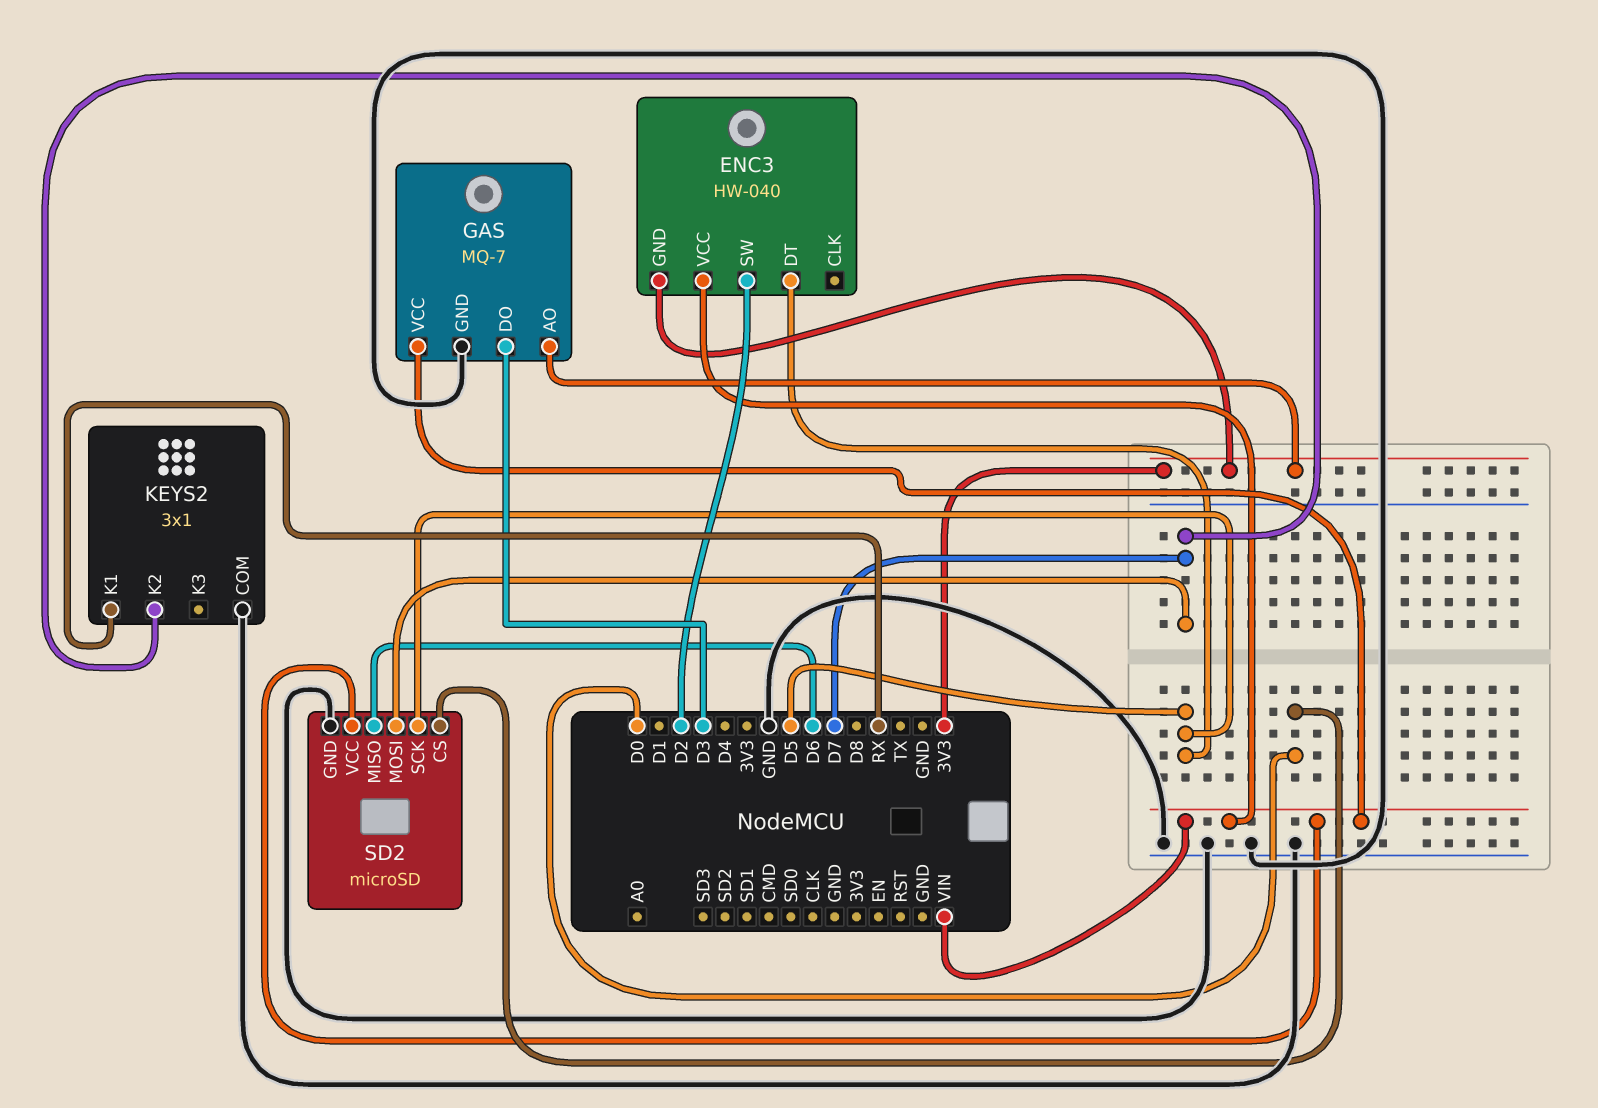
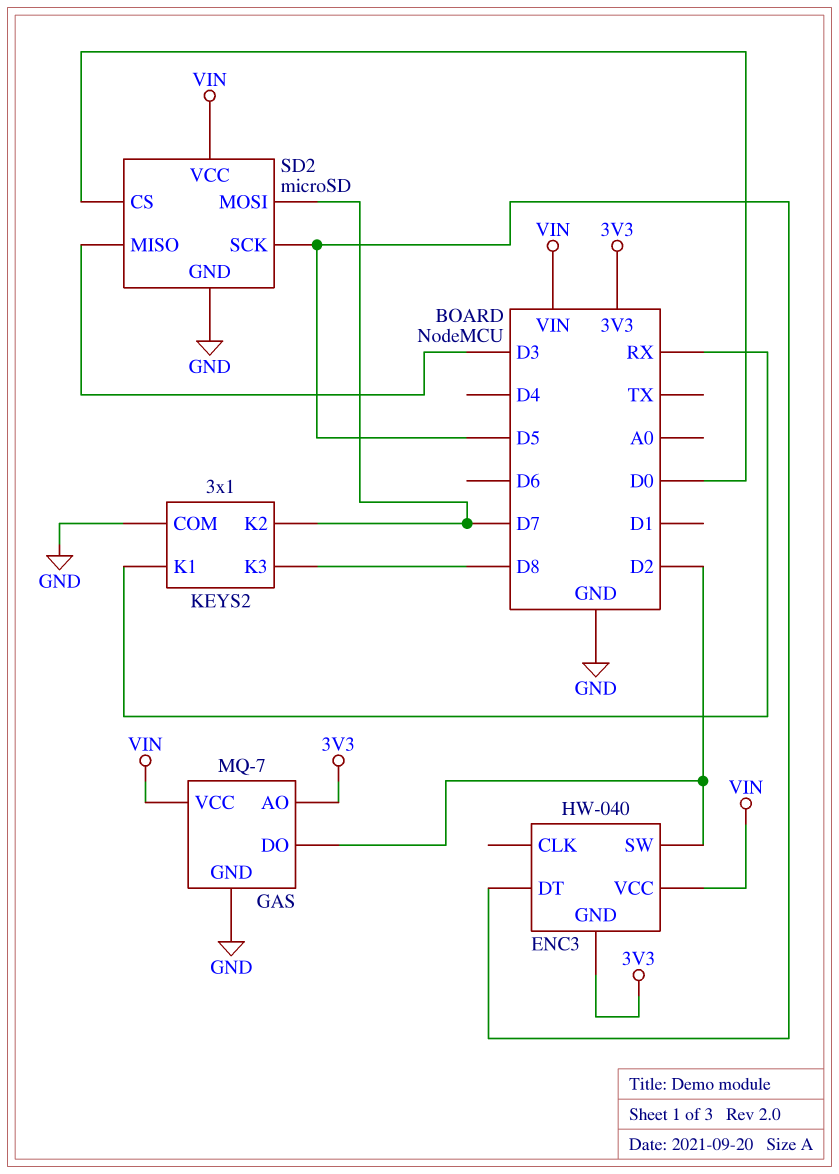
GAS pin DO: D3 -> D2
KEYS2 pin K3: none -> D8
SD2 pin MISO: D6 -> D3

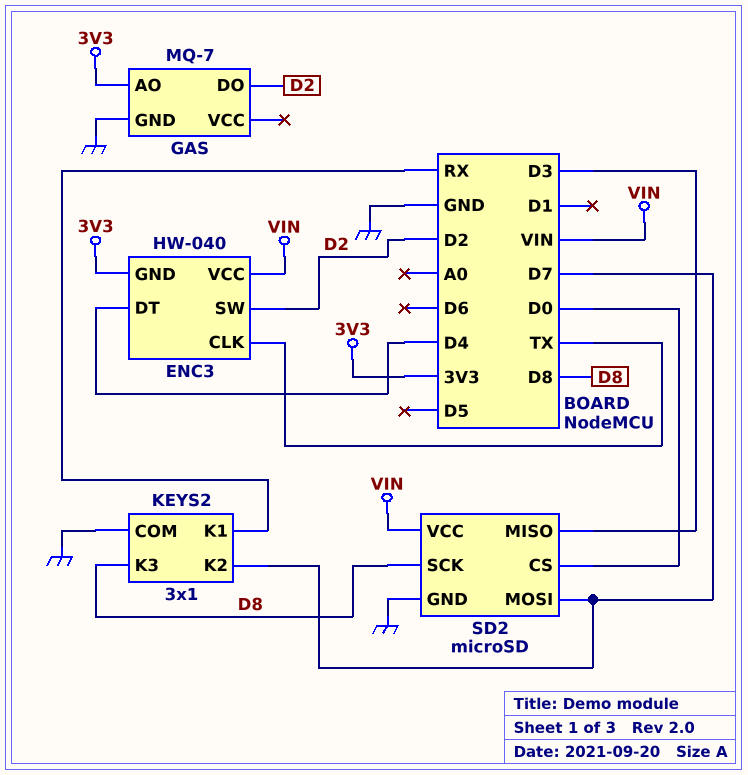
ENC3 pin CLK: none -> TX
ENC3 pin DT: D5 -> D4
GAS pin VCC: VIN -> none
SD2 pin SCK: D5 -> D8

